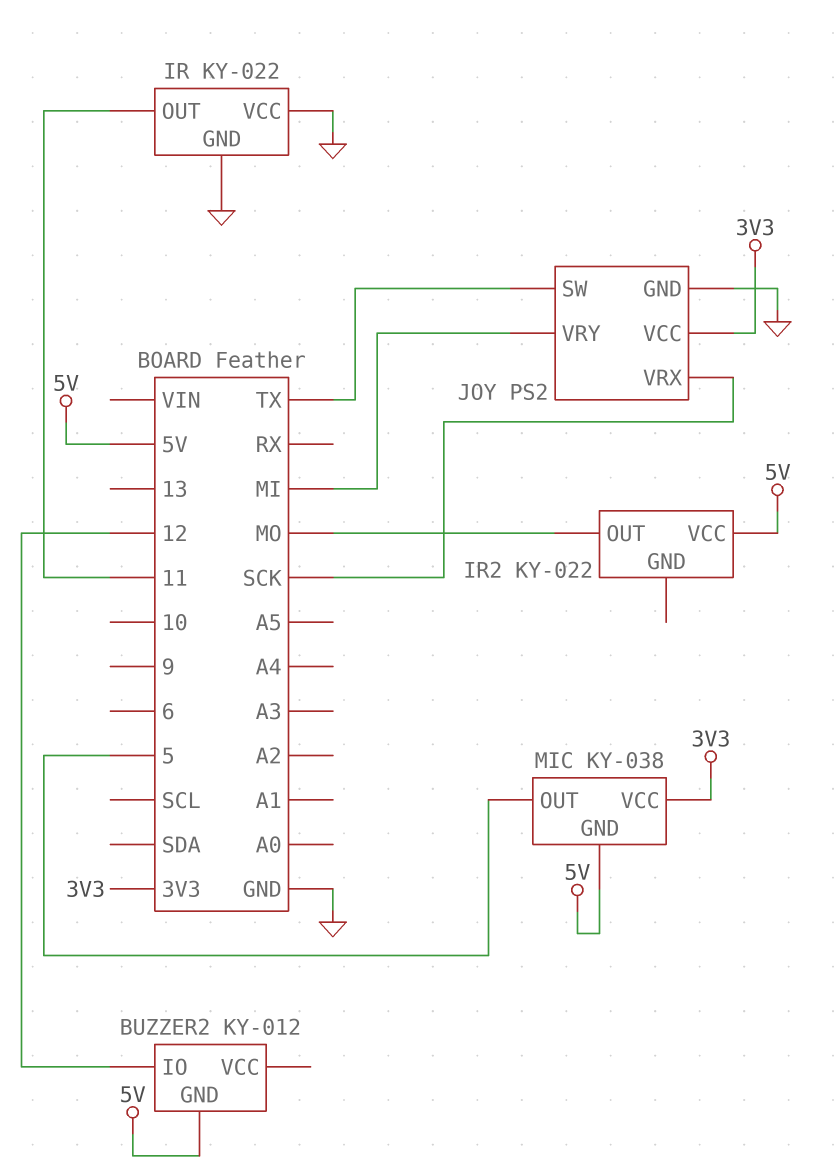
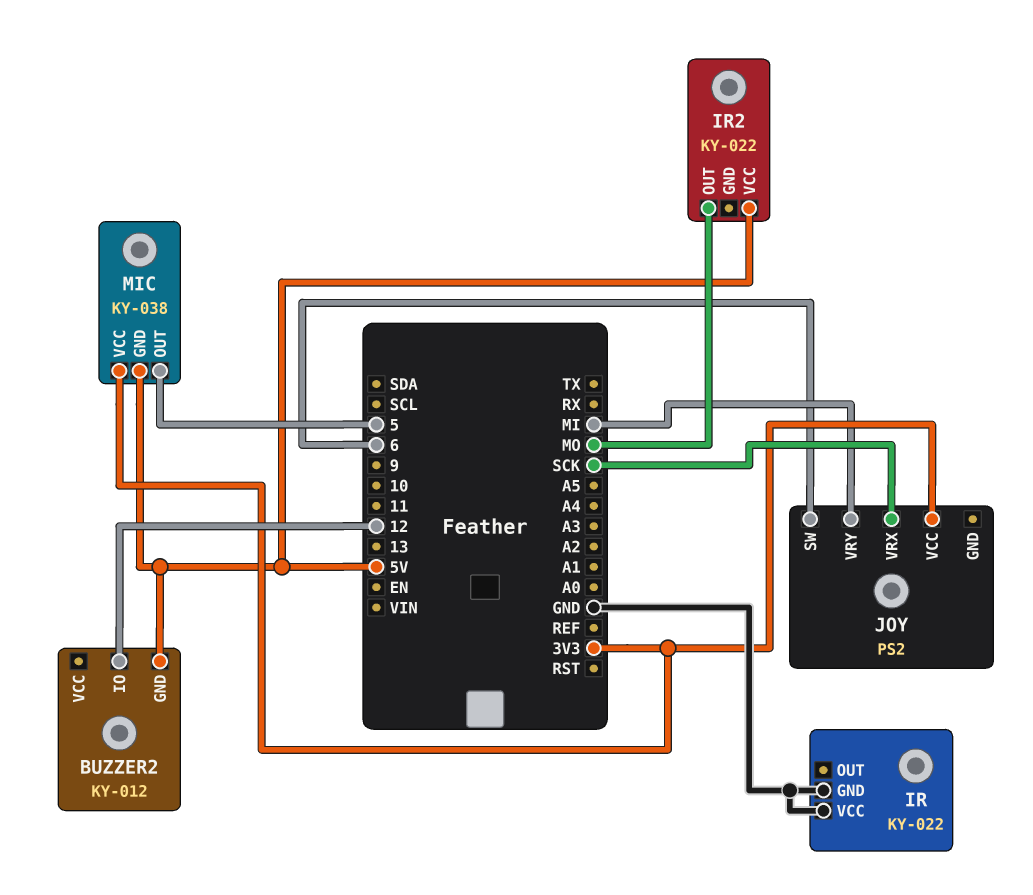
IR pin OUT: 11 -> none
JOY pin GND: GND -> none
JOY pin SW: TX -> 6

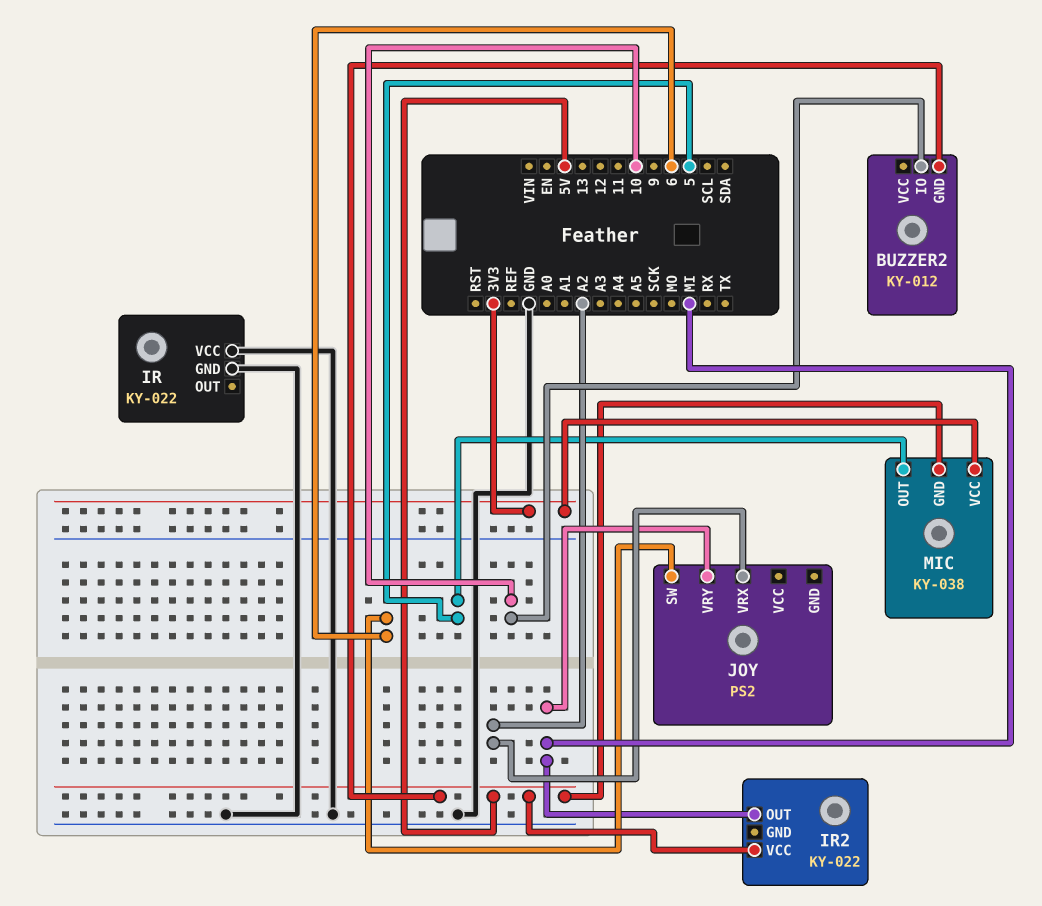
BUZZER2 pin IO: 12 -> 10
IR2 pin OUT: MO -> MI
JOY pin VCC: 3V3 -> none
JOY pin VRX: SCK -> A2

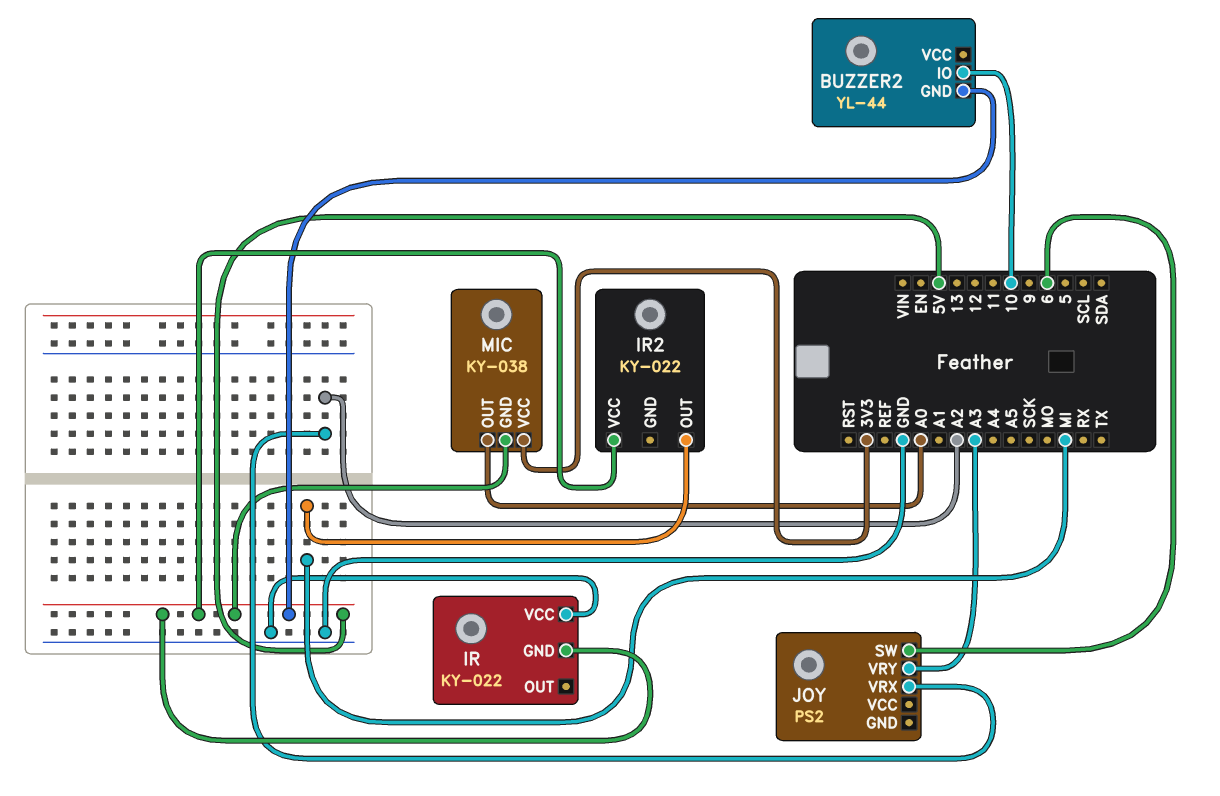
BUZZER2: KY-012 -> YL-44
IR pin GND: GND -> 5V
JOY pin VRY: MI -> A3
MIC pin OUT: 5 -> A0

